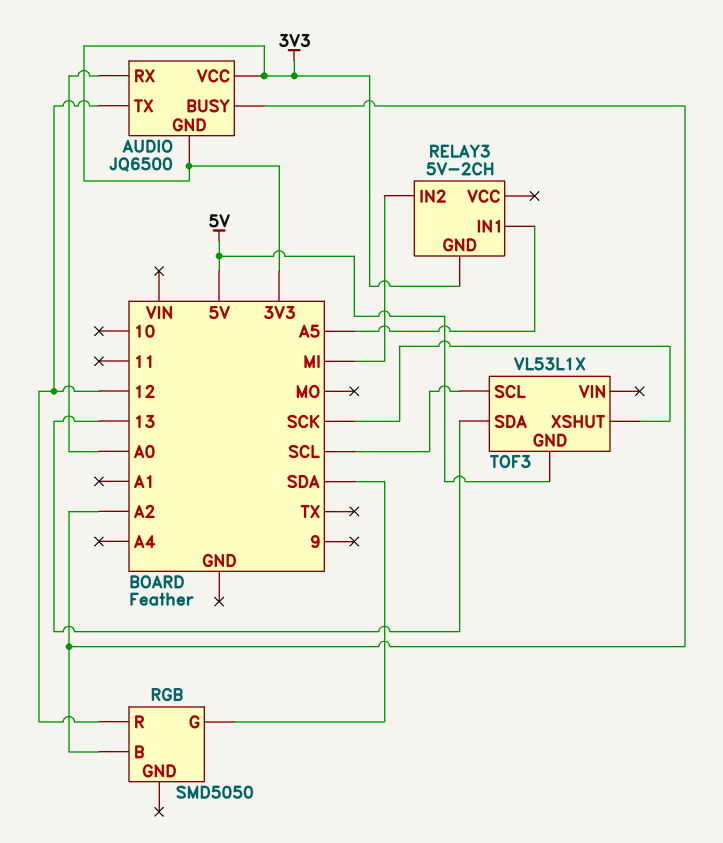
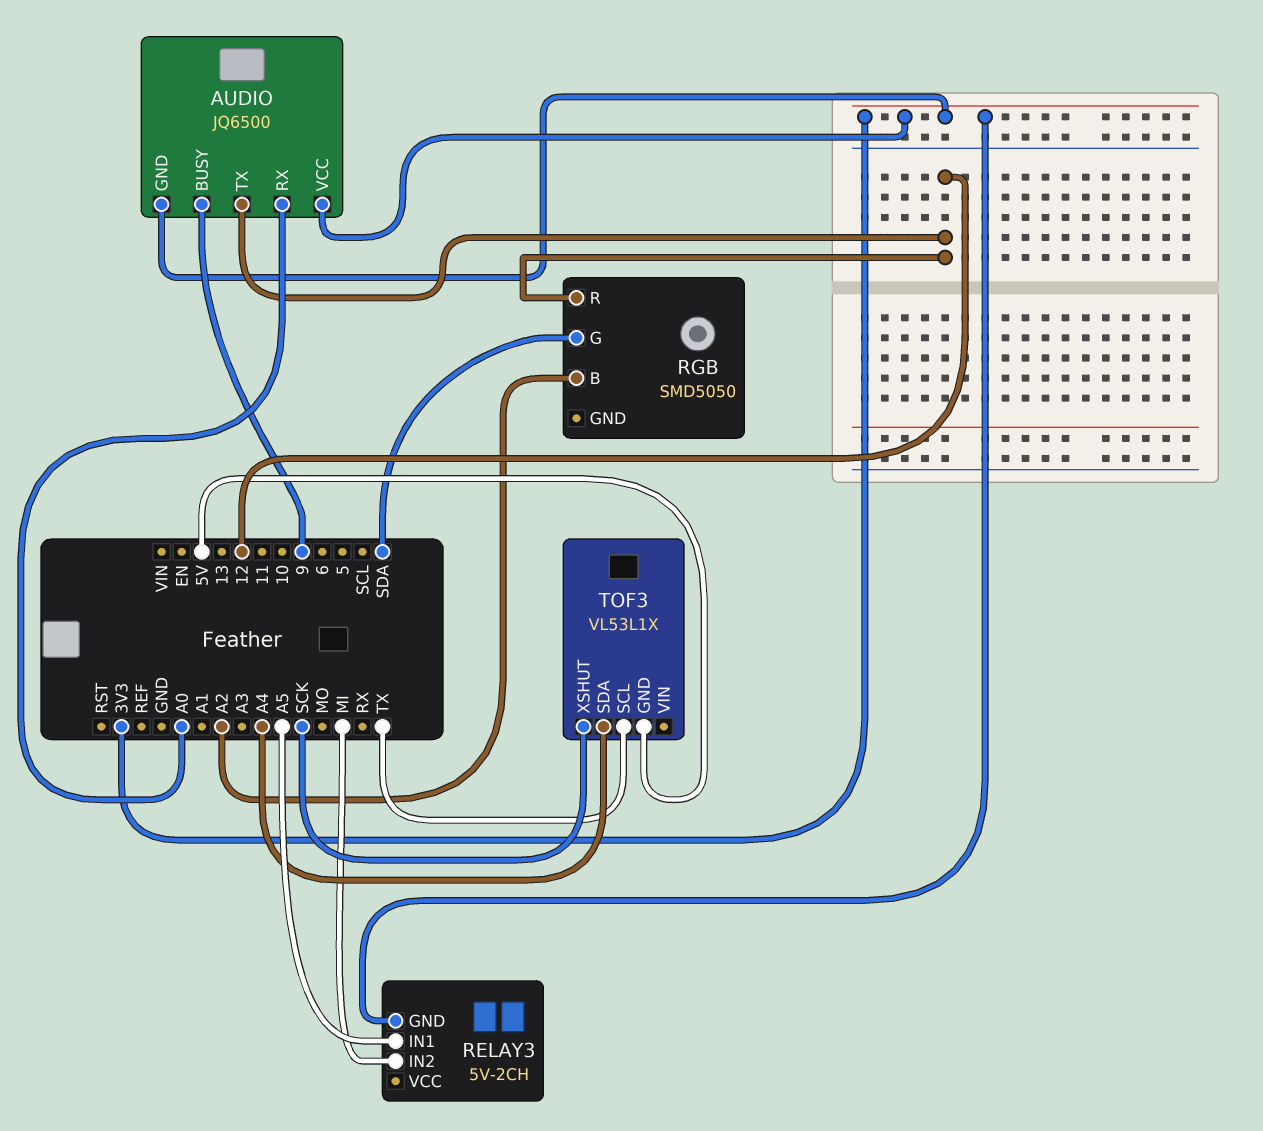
AUDIO pin BUSY: A2 -> 9
TOF3 pin SCL: SCL -> TX
TOF3 pin SDA: 13 -> A4

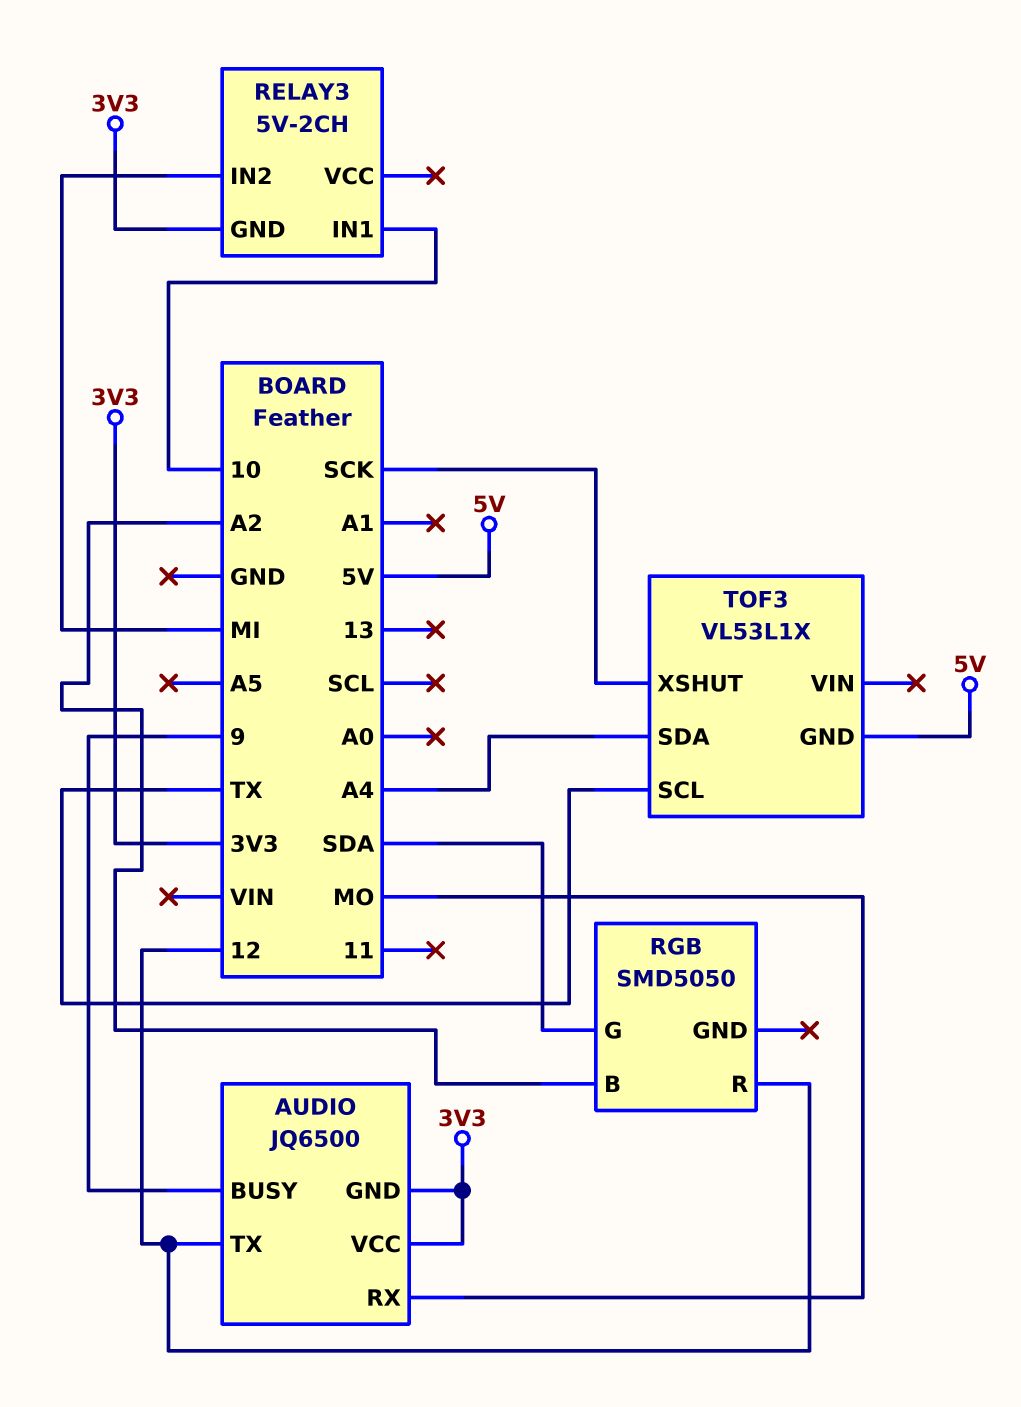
AUDIO pin RX: A0 -> MO
RELAY3 pin IN1: A5 -> 10

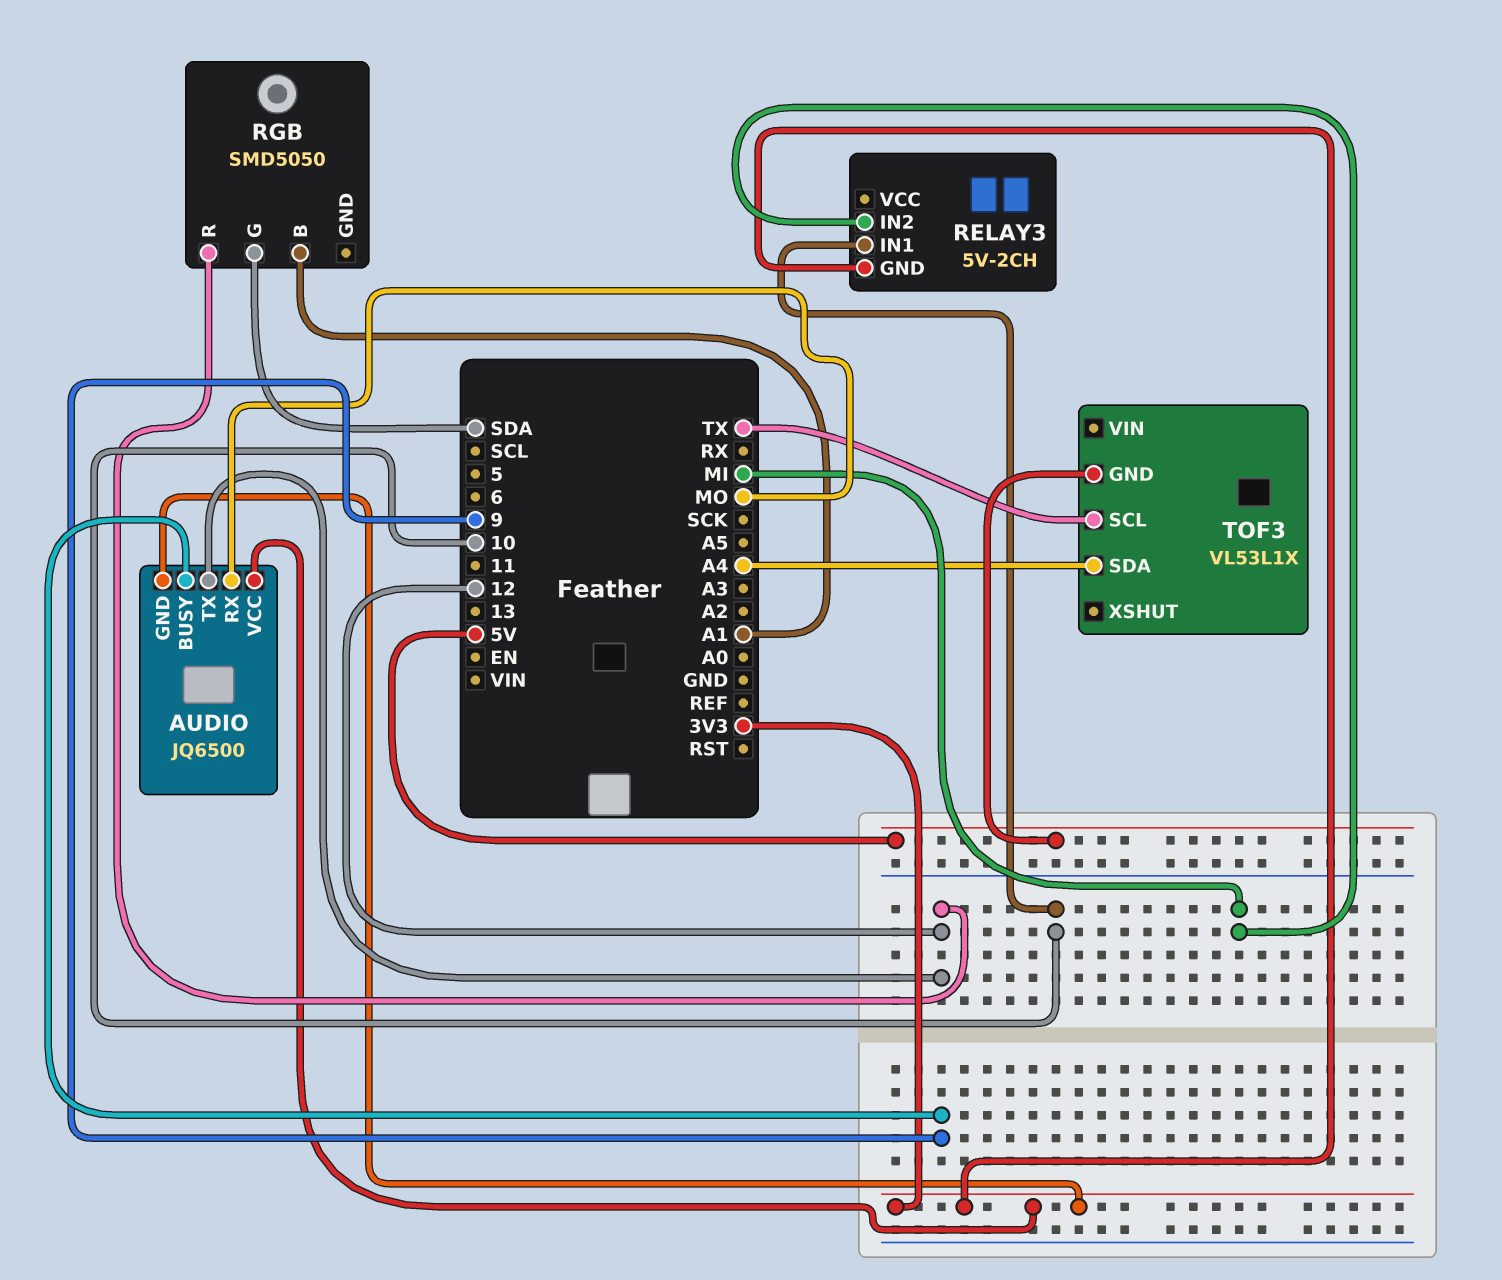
RGB pin B: A2 -> A1
TOF3 pin XSHUT: SCK -> none

